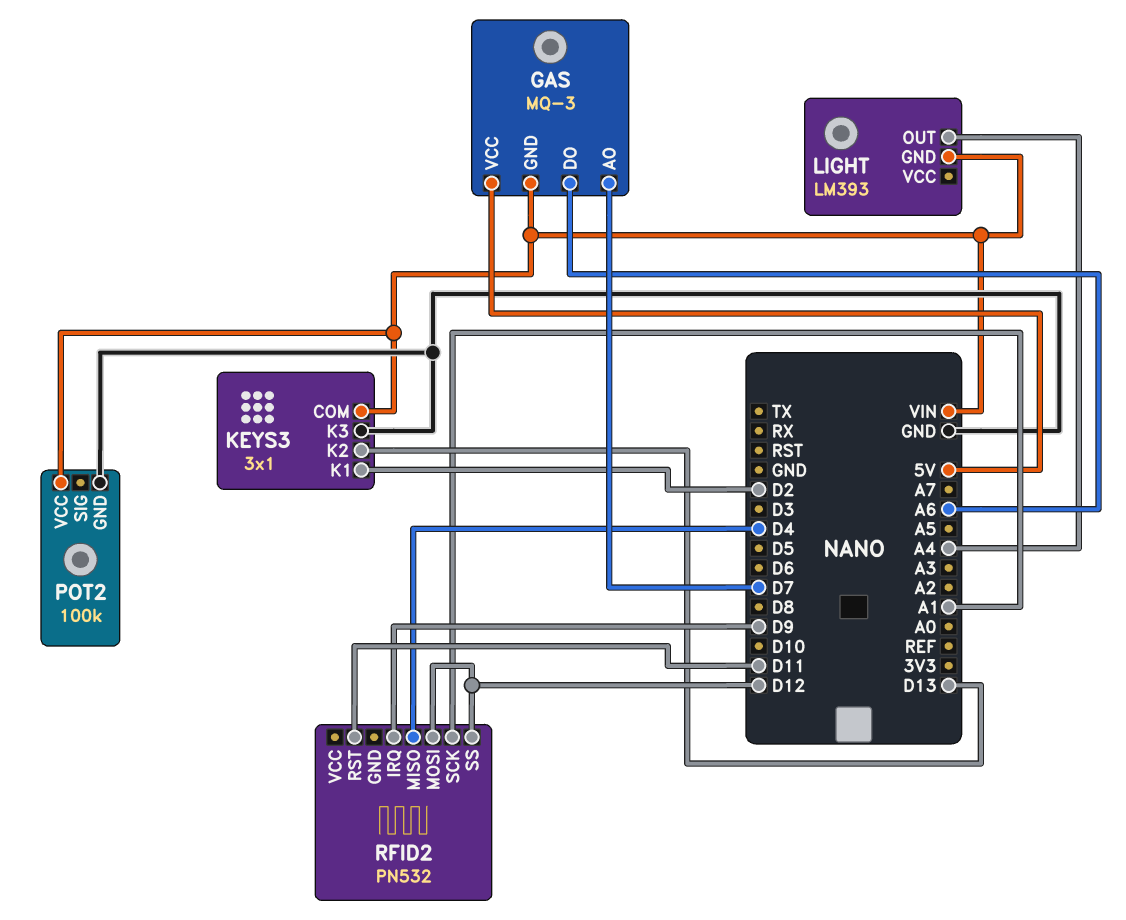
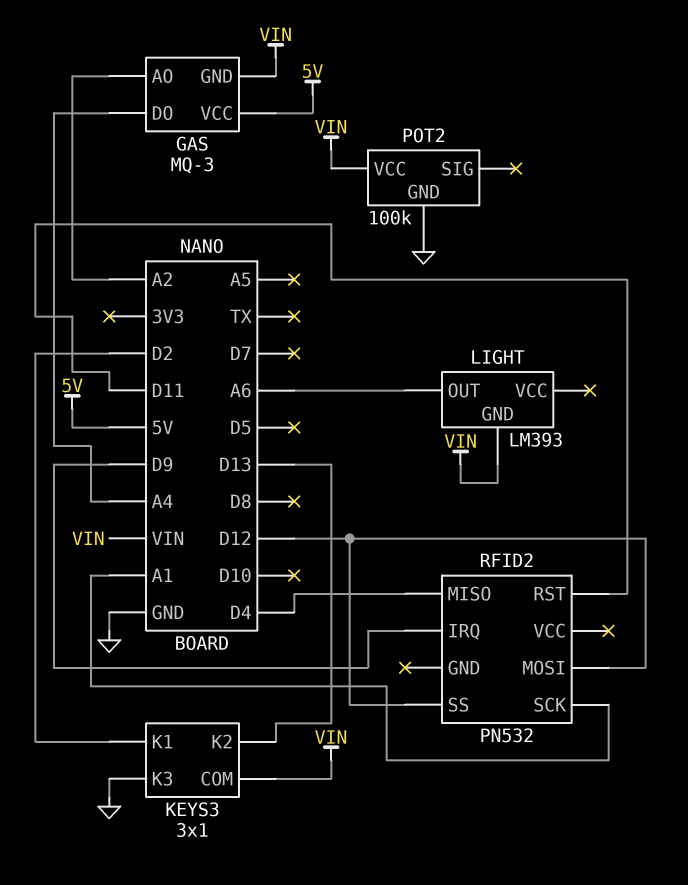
GAS pin AO: D7 -> A2
GAS pin DO: A6 -> A4
LIGHT pin OUT: A4 -> A6

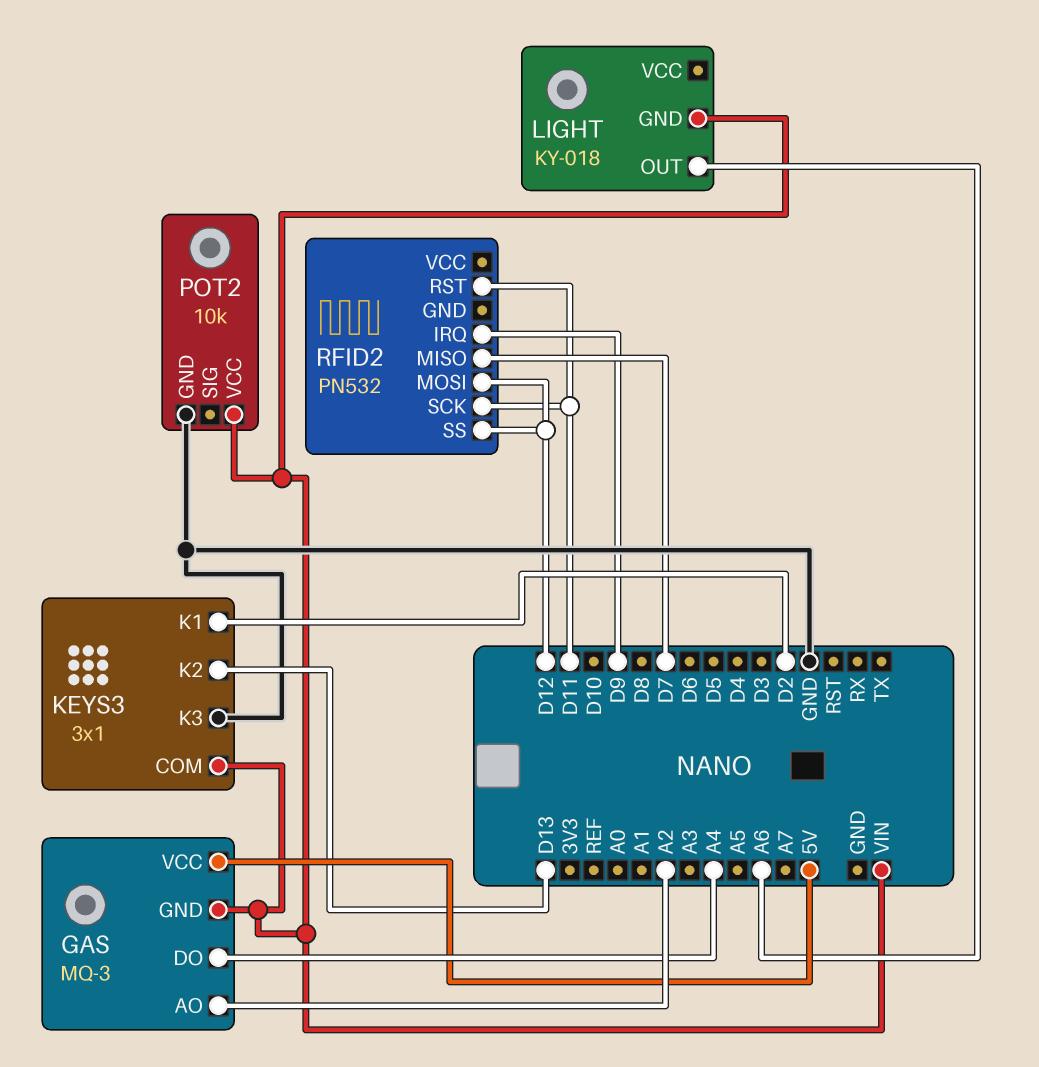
LIGHT: LM393 -> KY-018
POT2: 100k -> 10k
RFID2 pin MISO: D4 -> D7
RFID2 pin SCK: A1 -> D11

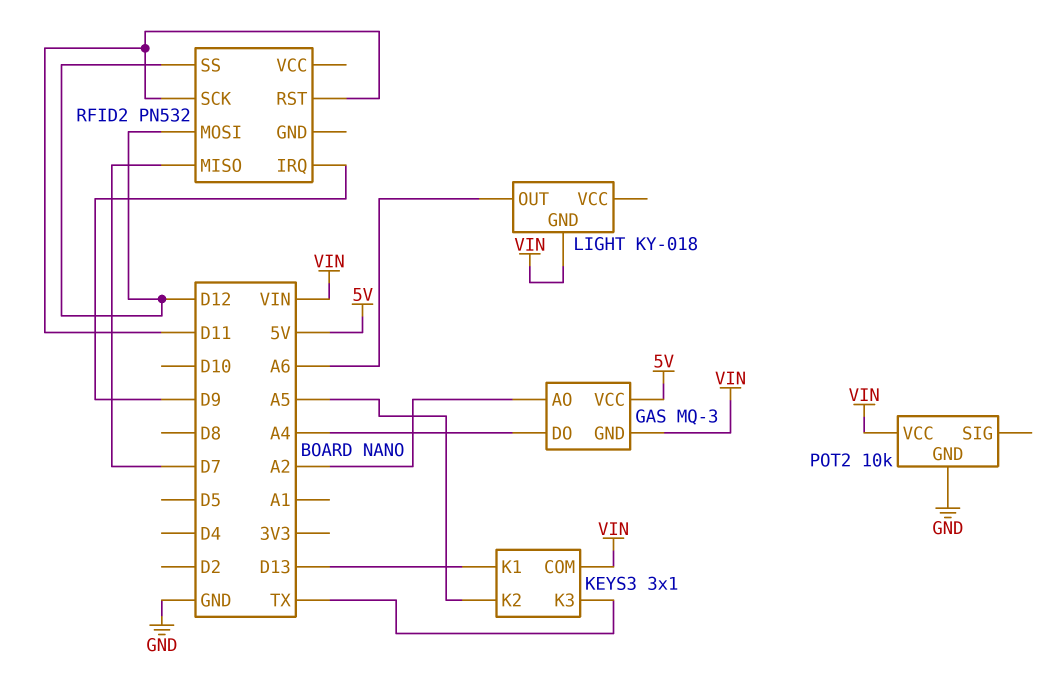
KEYS3 pin K1: D2 -> D13
KEYS3 pin K2: D13 -> A5
KEYS3 pin K3: GND -> TX

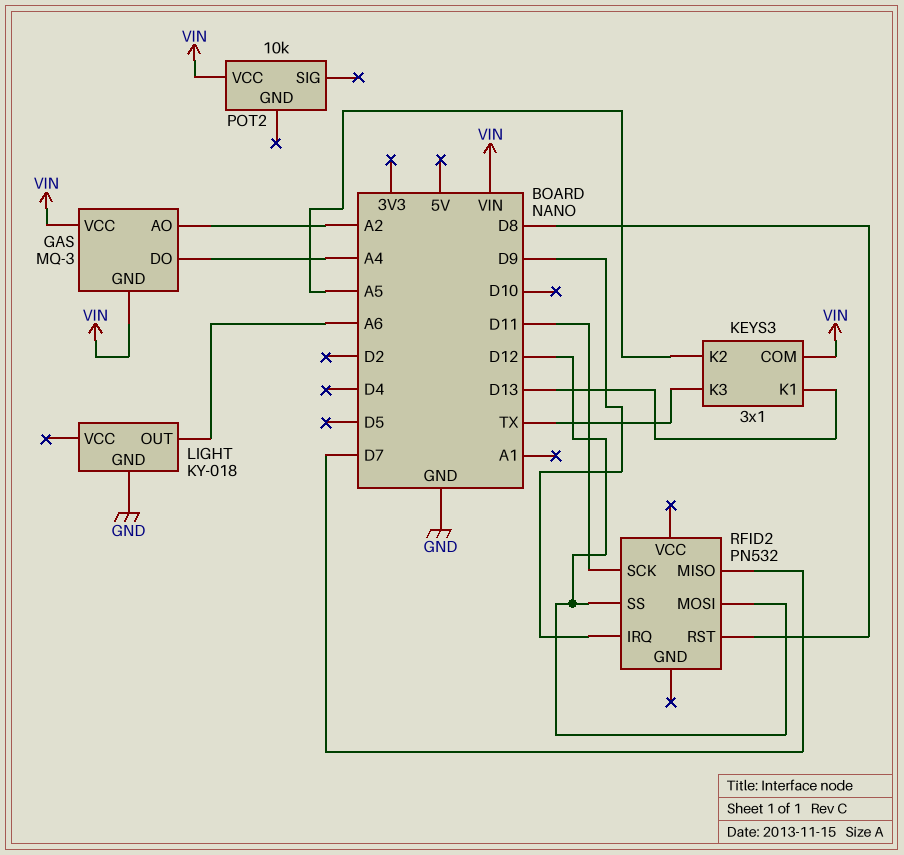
GAS pin VCC: 5V -> VIN
LIGHT pin GND: VIN -> GND
POT2 pin GND: GND -> none
RFID2 pin RST: D11 -> D8

